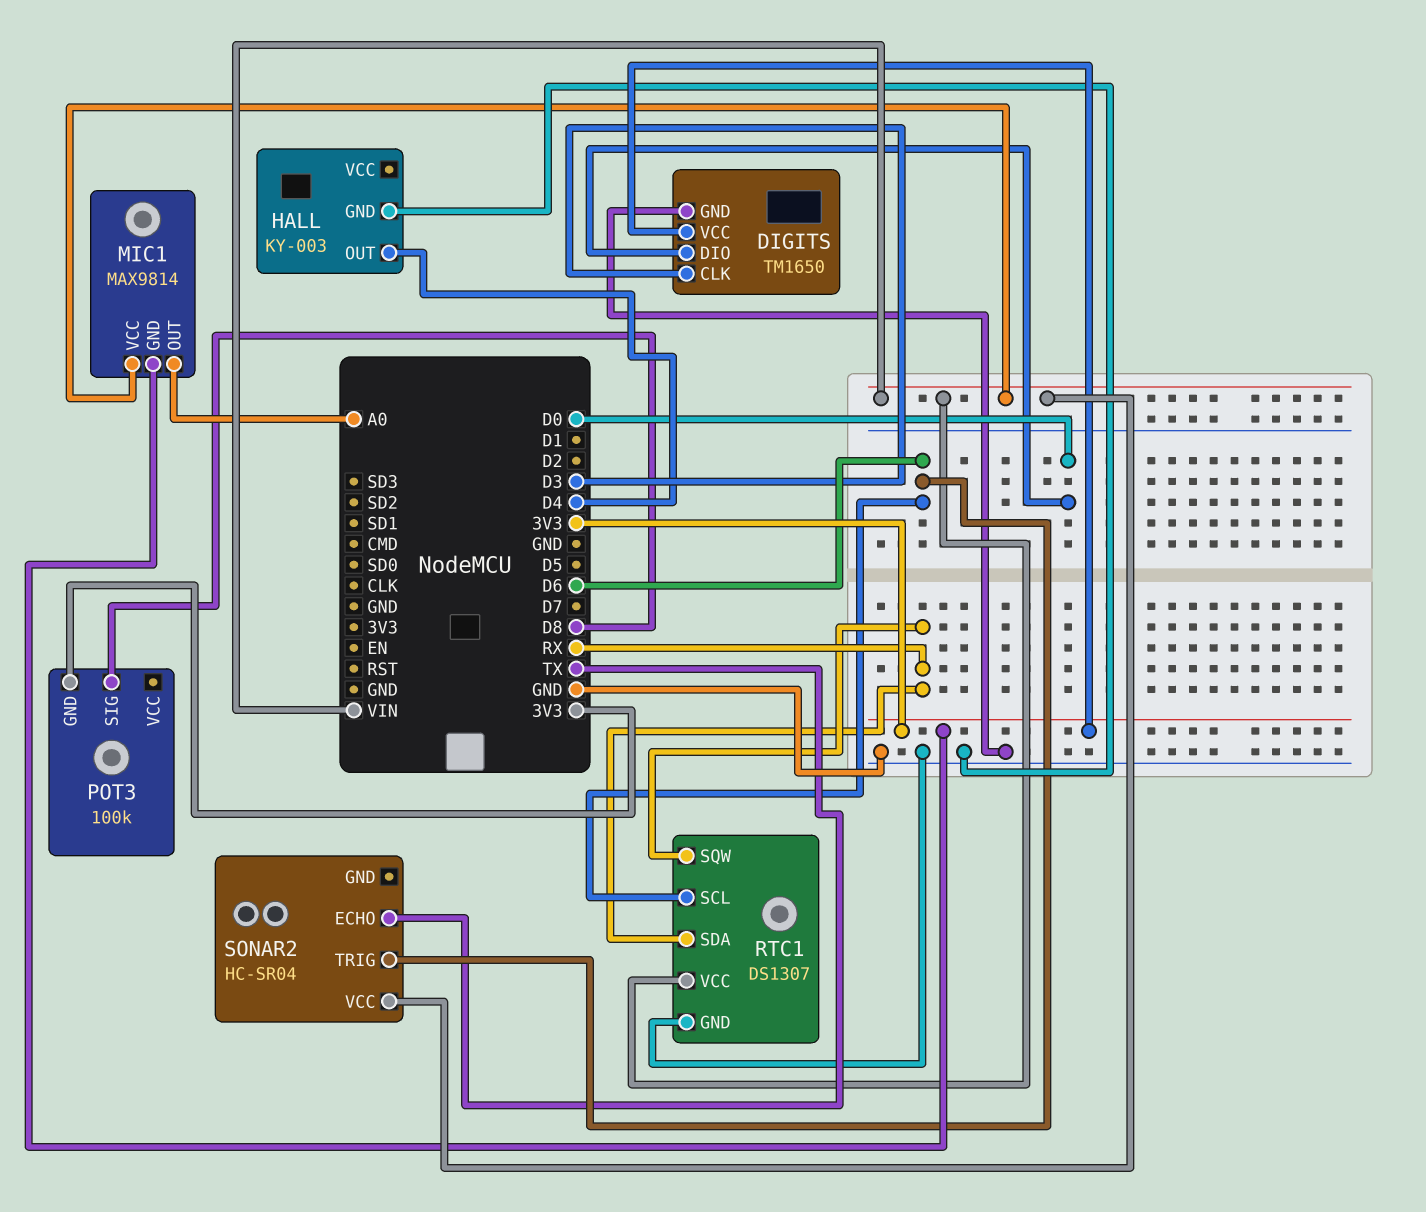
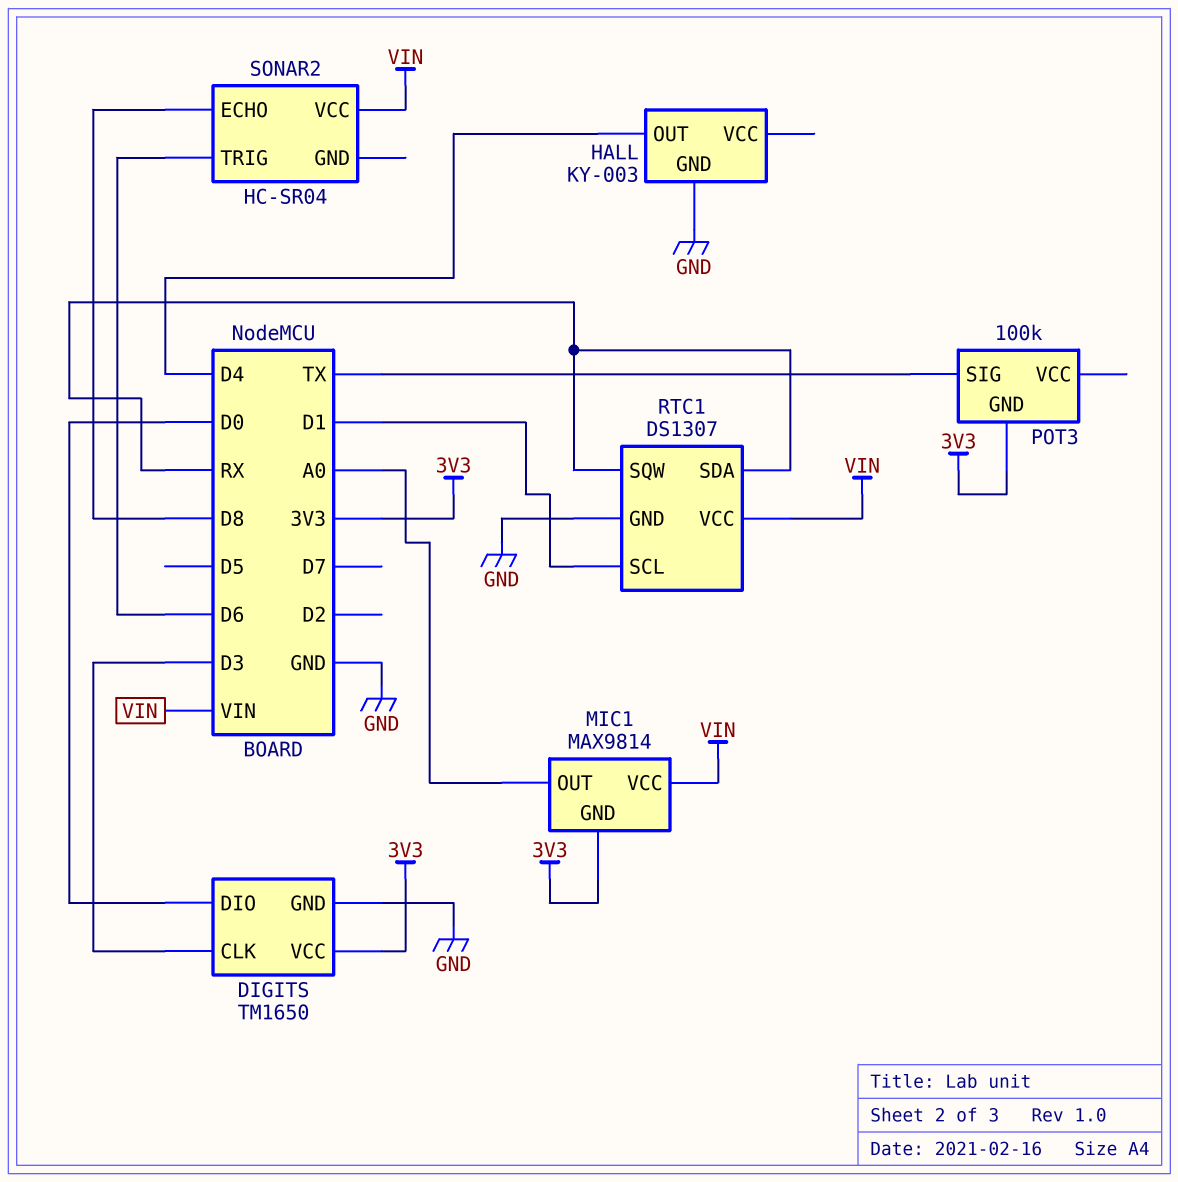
POT3 pin SIG: D8 -> TX
RTC1 pin SCL: D6 -> D1
SONAR2 pin ECHO: TX -> D8

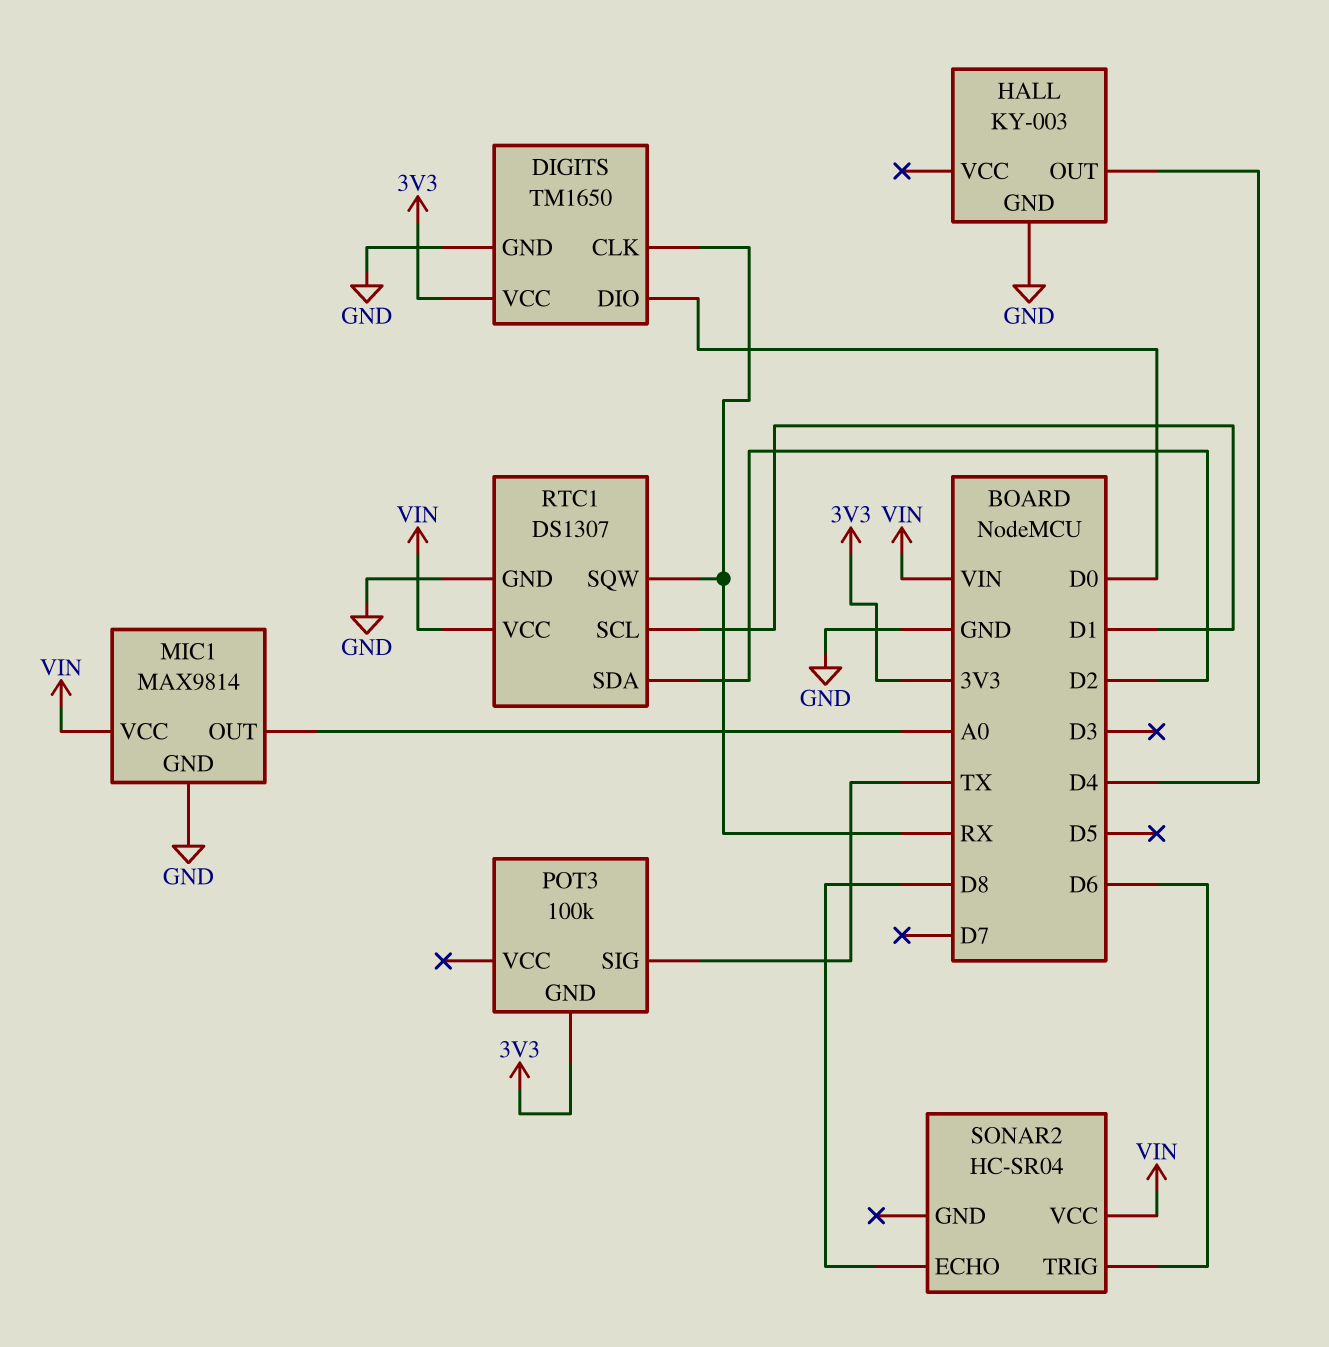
DIGITS pin CLK: D3 -> RX
MIC1 pin GND: 3V3 -> GND
RTC1 pin SDA: RX -> D2

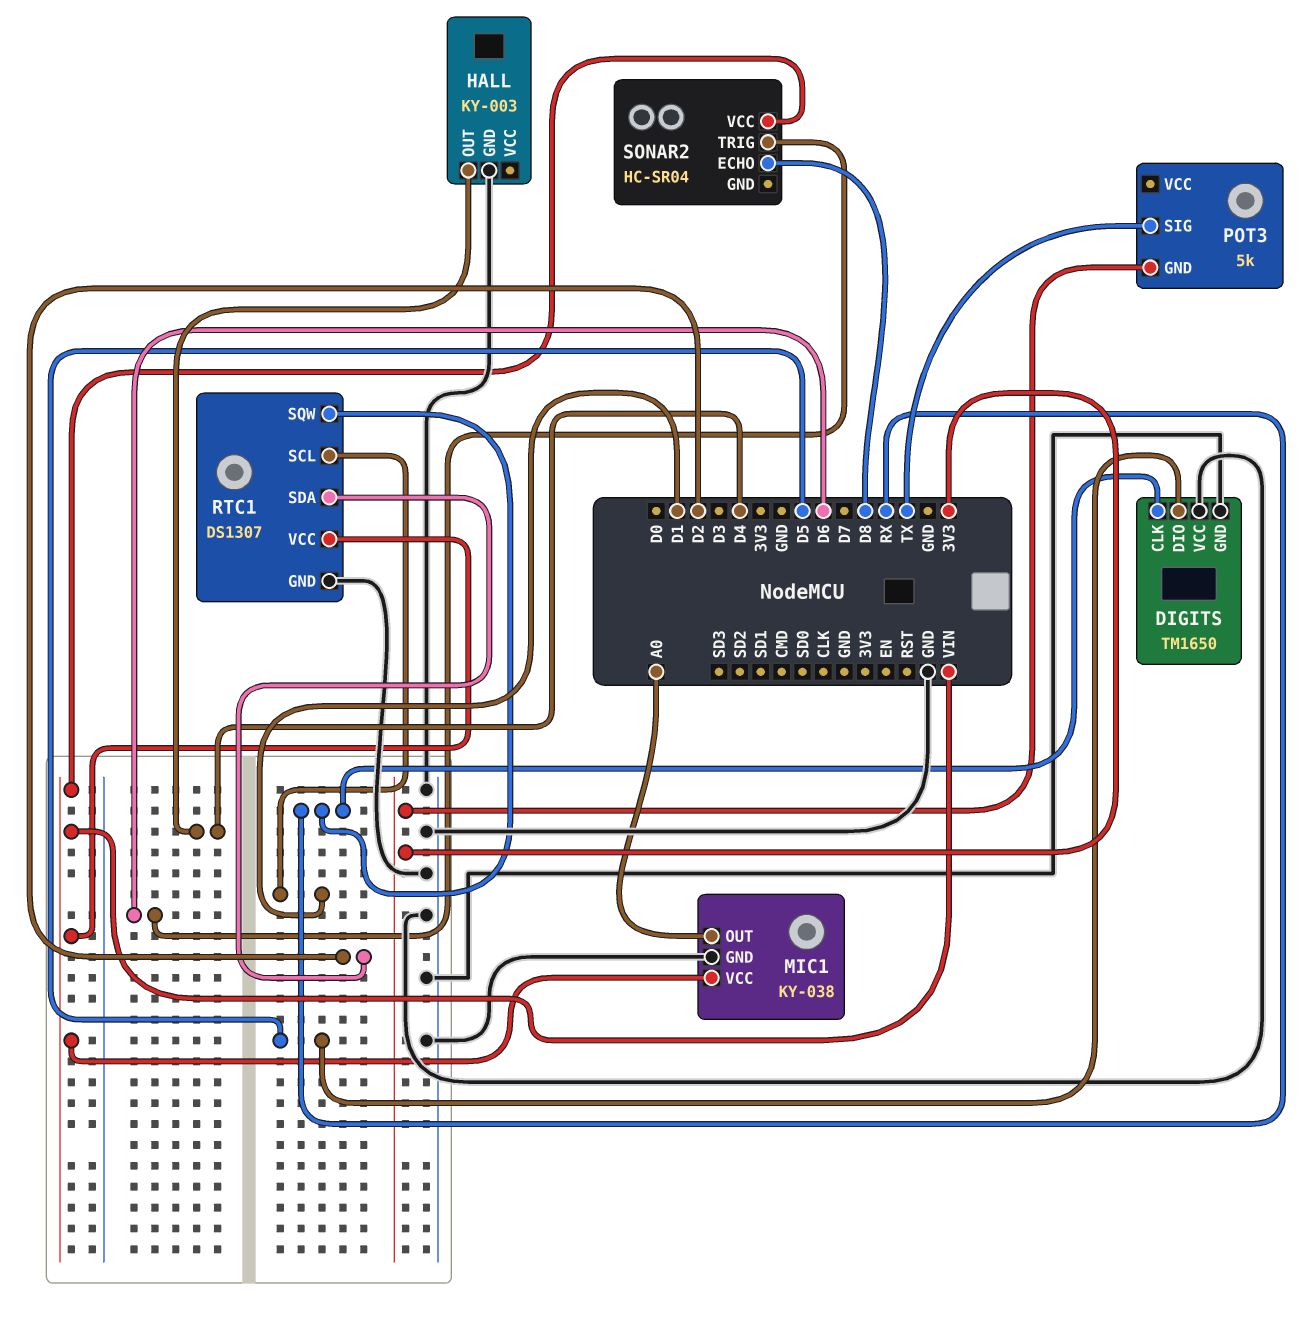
DIGITS pin DIO: D0 -> D5
DIGITS pin VCC: 3V3 -> GND
MIC1: MAX9814 -> KY-038
POT3: 100k -> 5k

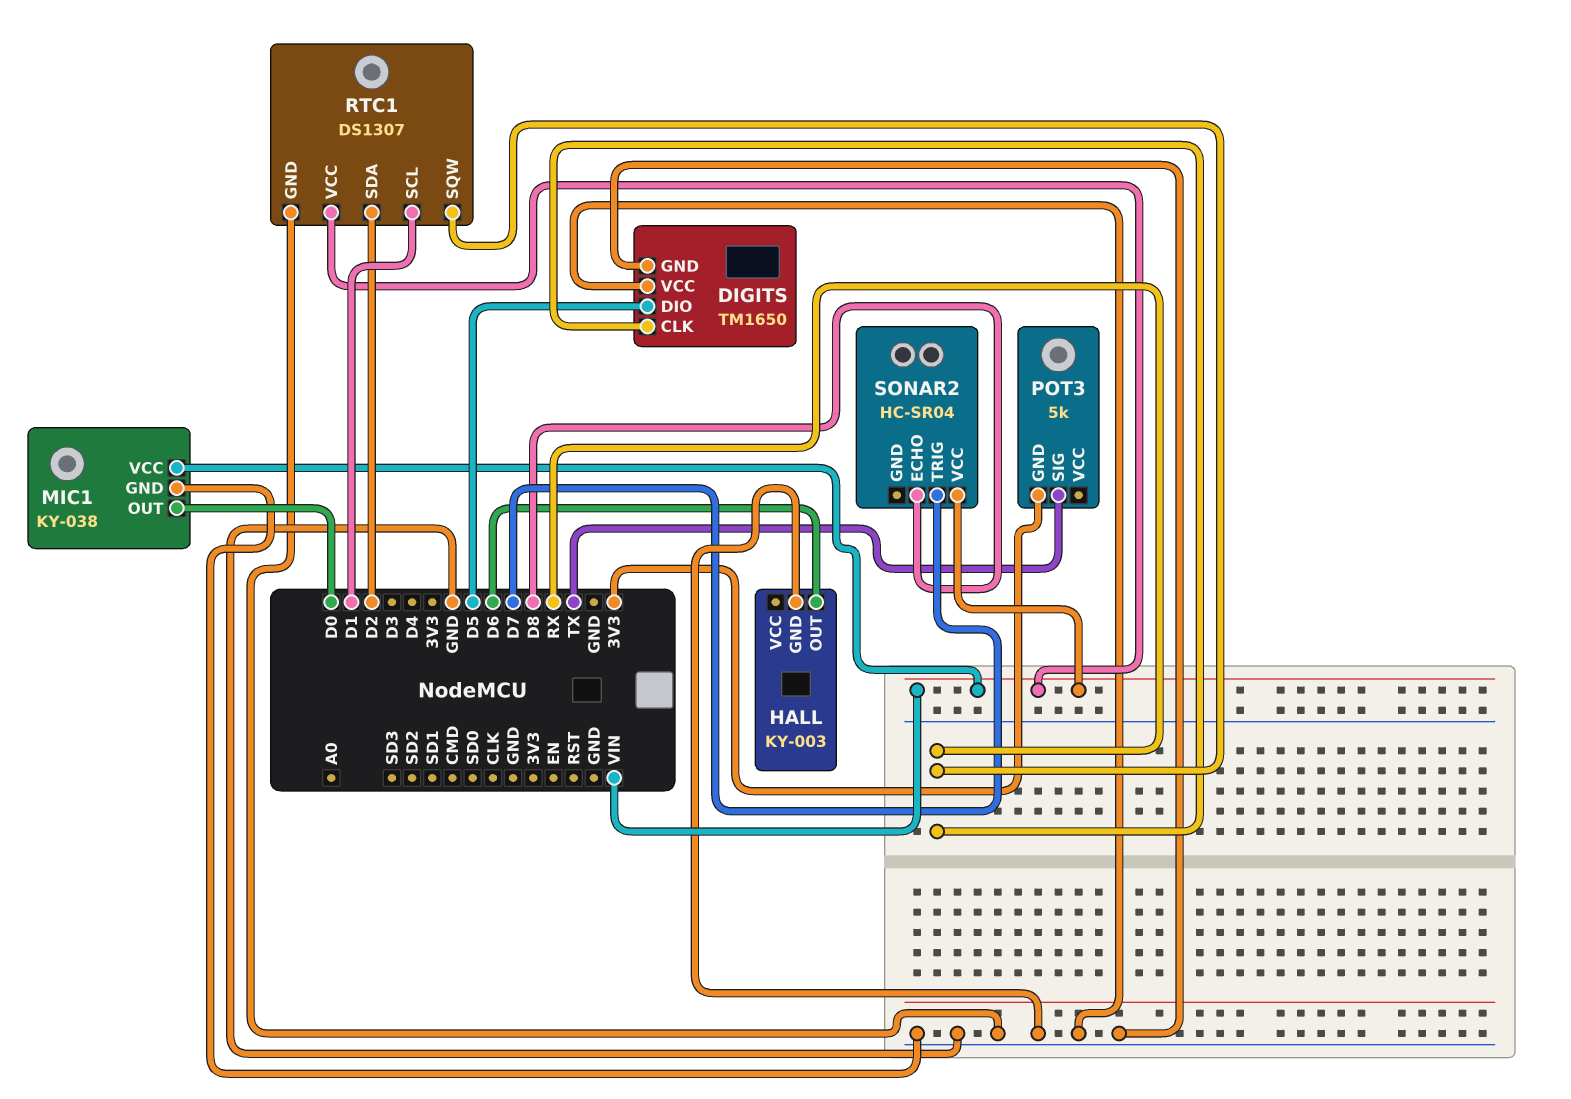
HALL pin OUT: D4 -> D6
MIC1 pin OUT: A0 -> D0
SONAR2 pin TRIG: D6 -> D7

